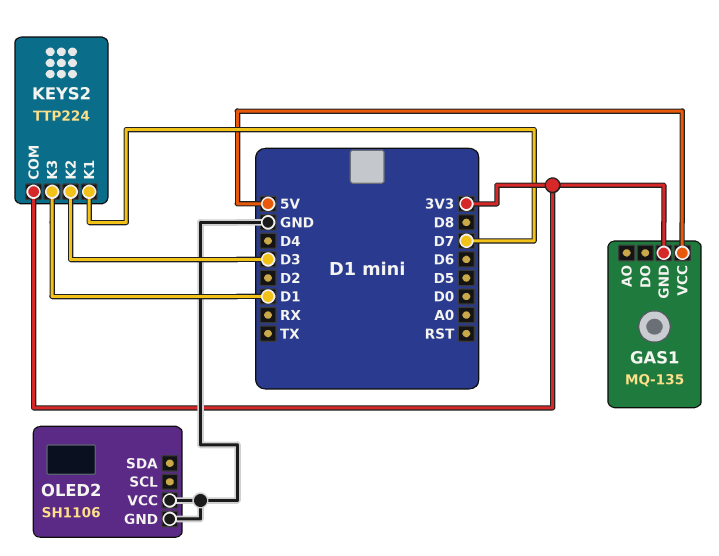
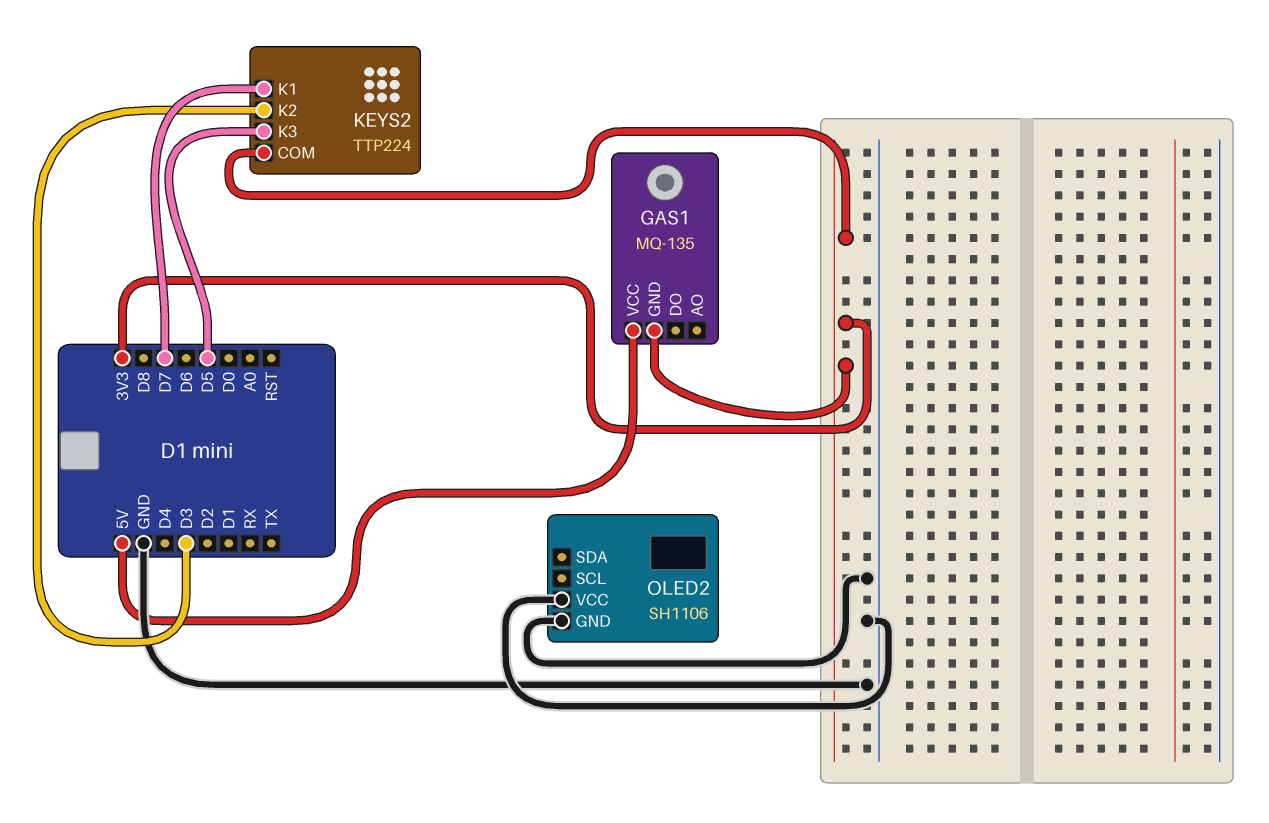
KEYS2 pin K3: D1 -> D5

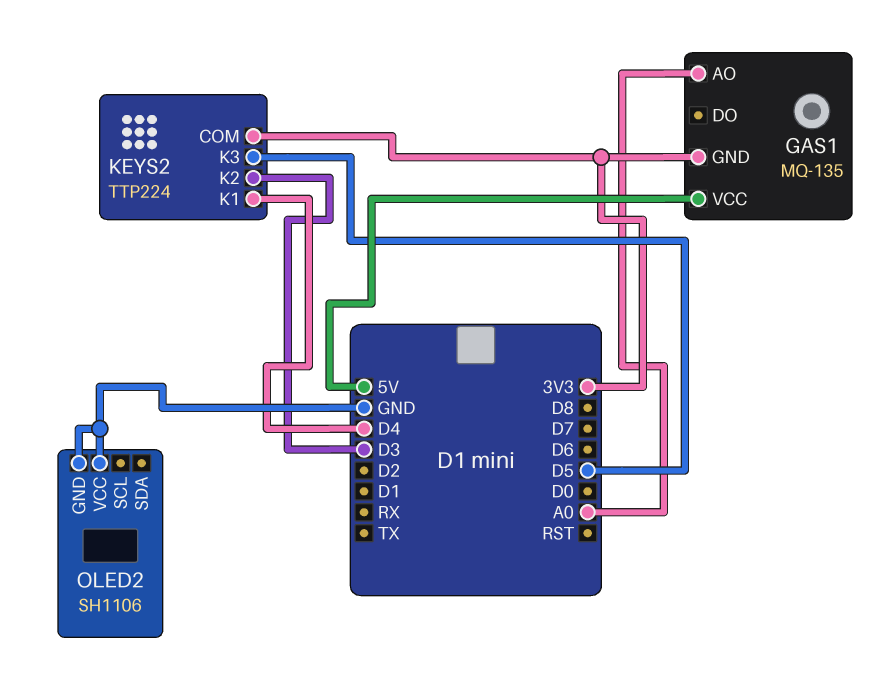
GAS1 pin AO: none -> A0
KEYS2 pin K1: D7 -> D4

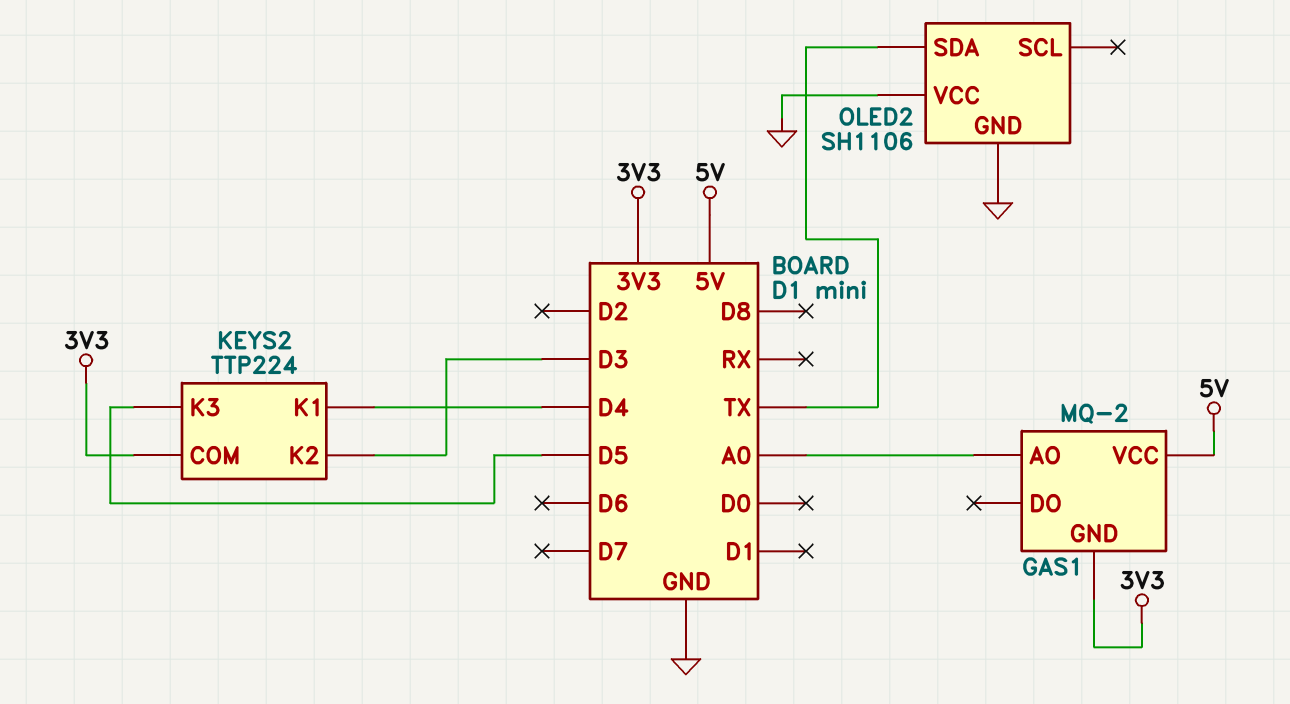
GAS1: MQ-135 -> MQ-2
OLED2 pin SDA: none -> TX

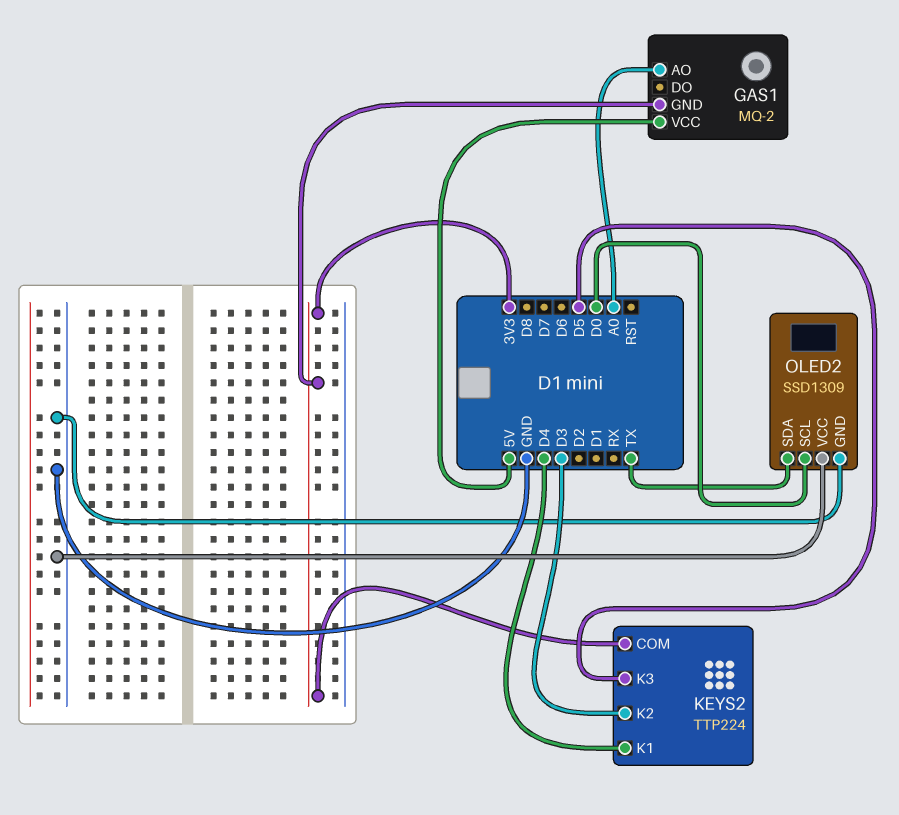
OLED2: SH1106 -> SSD1309
OLED2 pin SCL: none -> D0

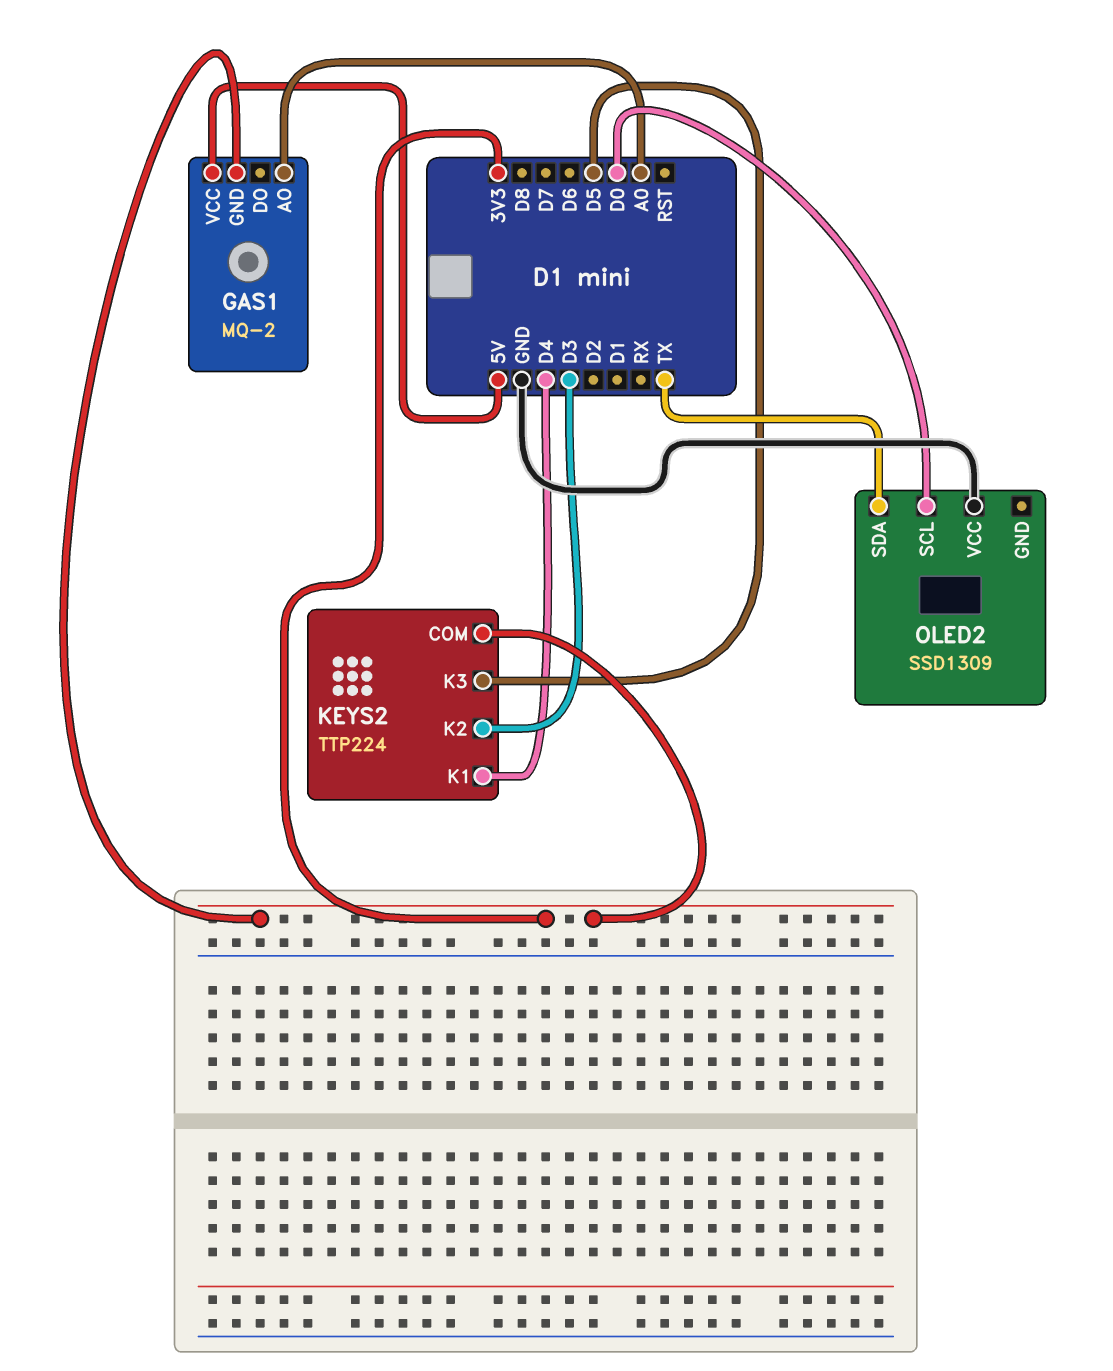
OLED2 pin GND: GND -> none

